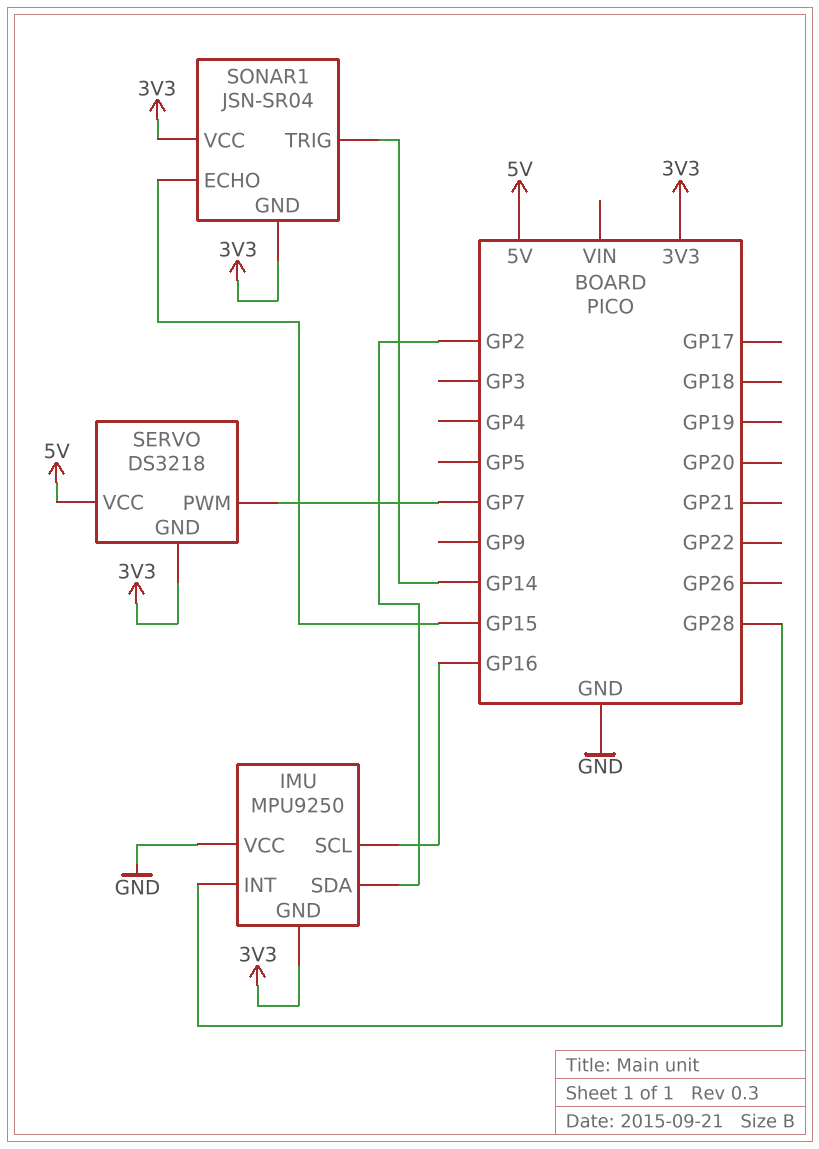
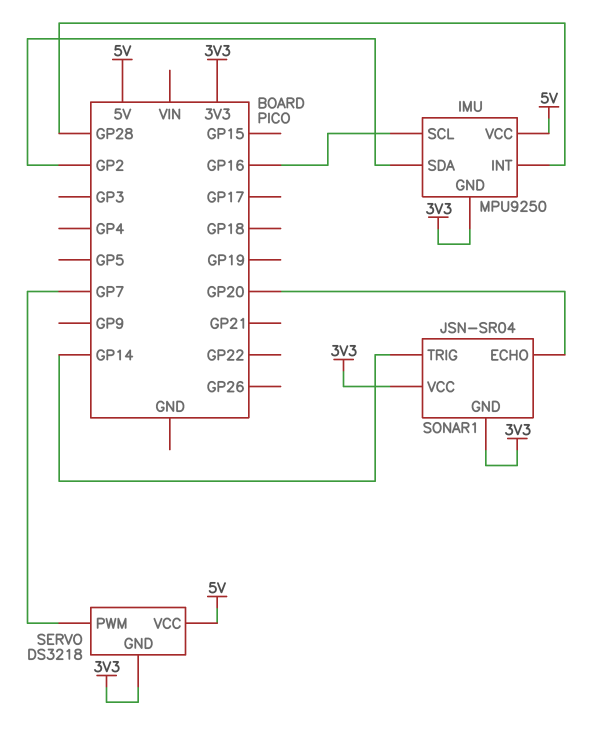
IMU pin VCC: GND -> 5V
SONAR1 pin ECHO: GP15 -> GP20

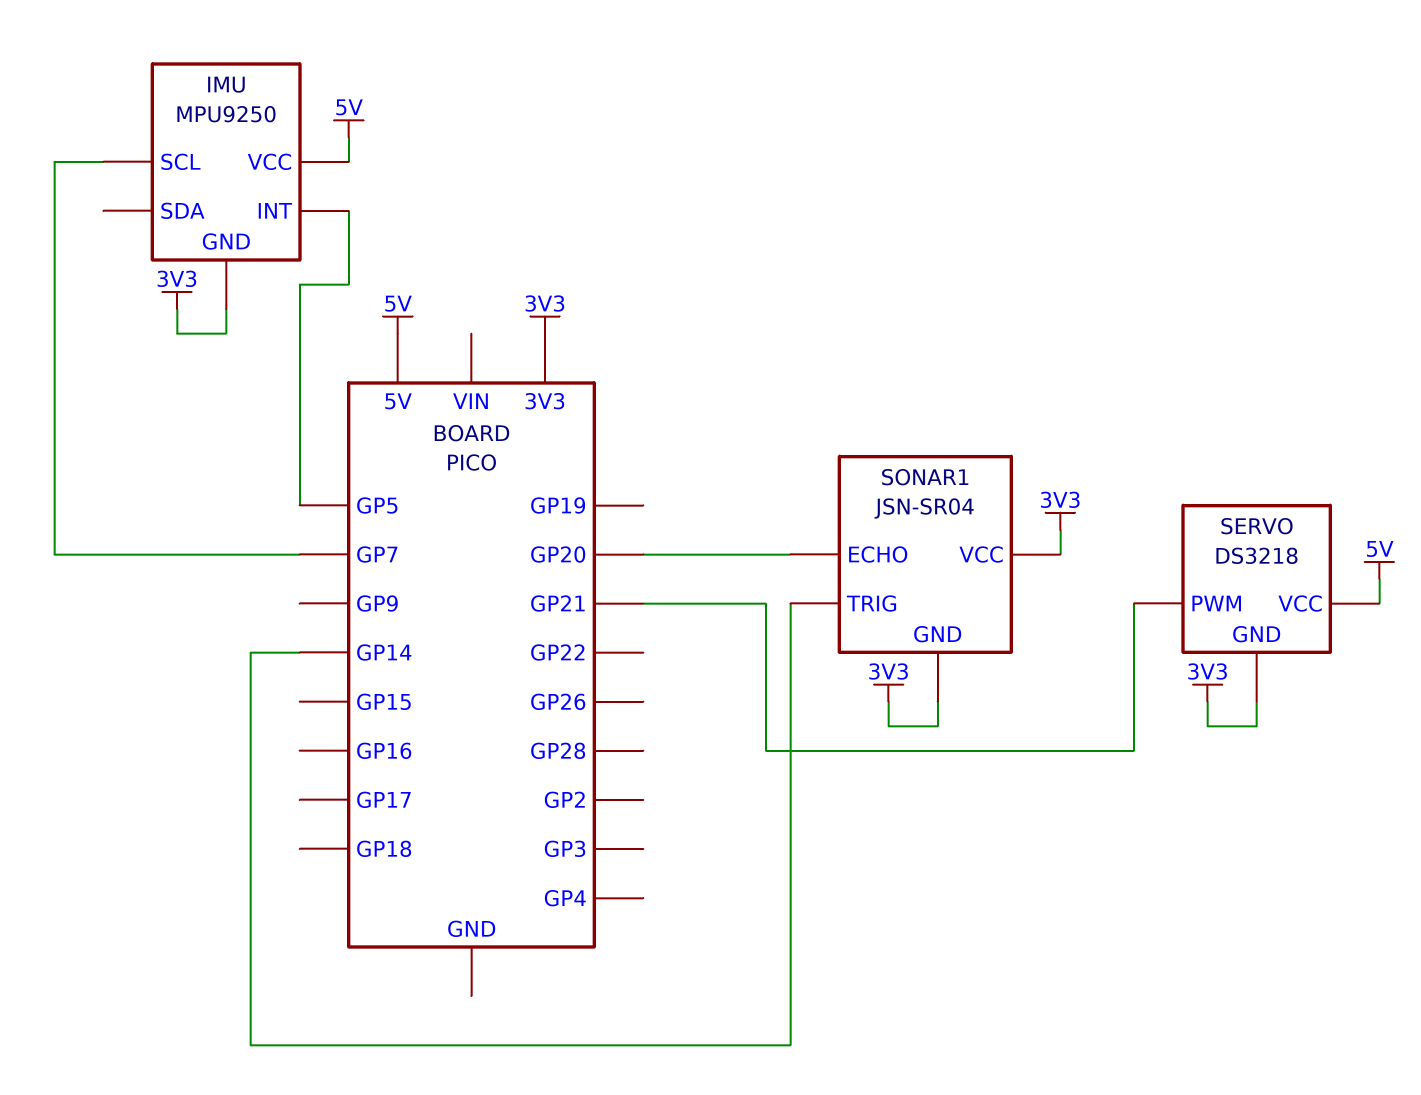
IMU pin INT: GP28 -> GP5
IMU pin SCL: GP16 -> GP7
IMU pin SDA: GP2 -> none
SERVO pin PWM: GP7 -> GP21

